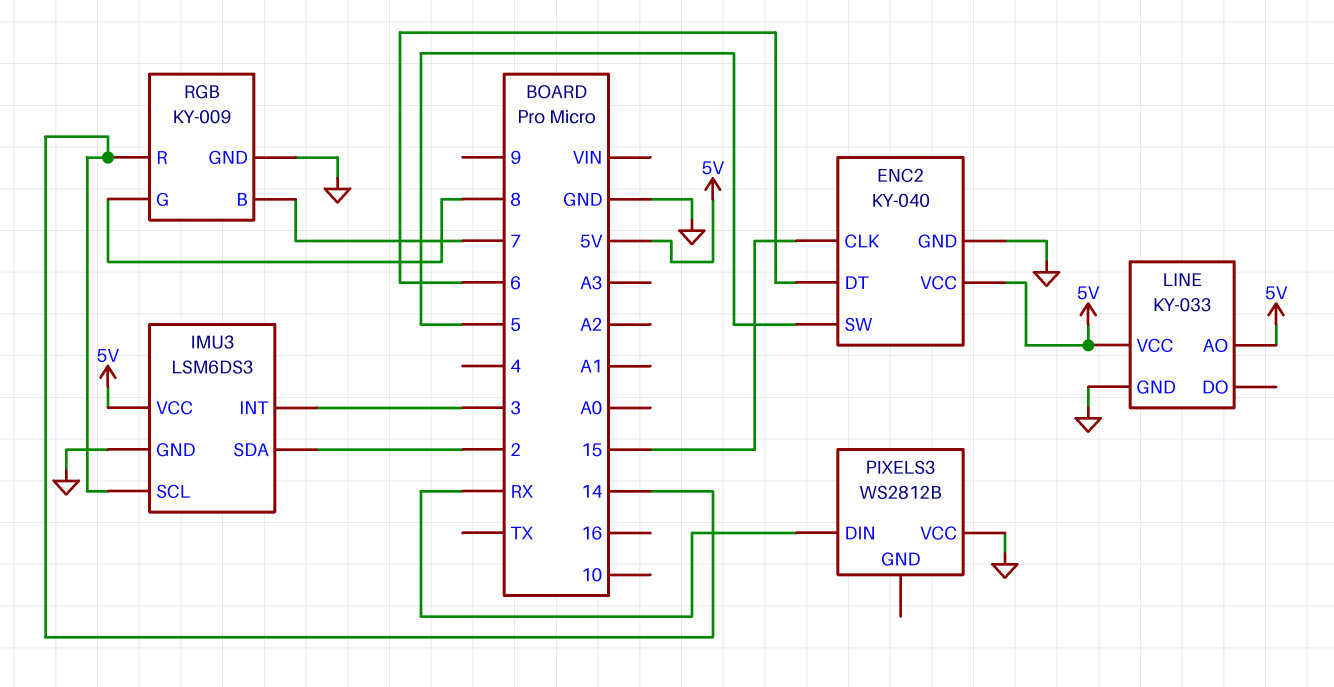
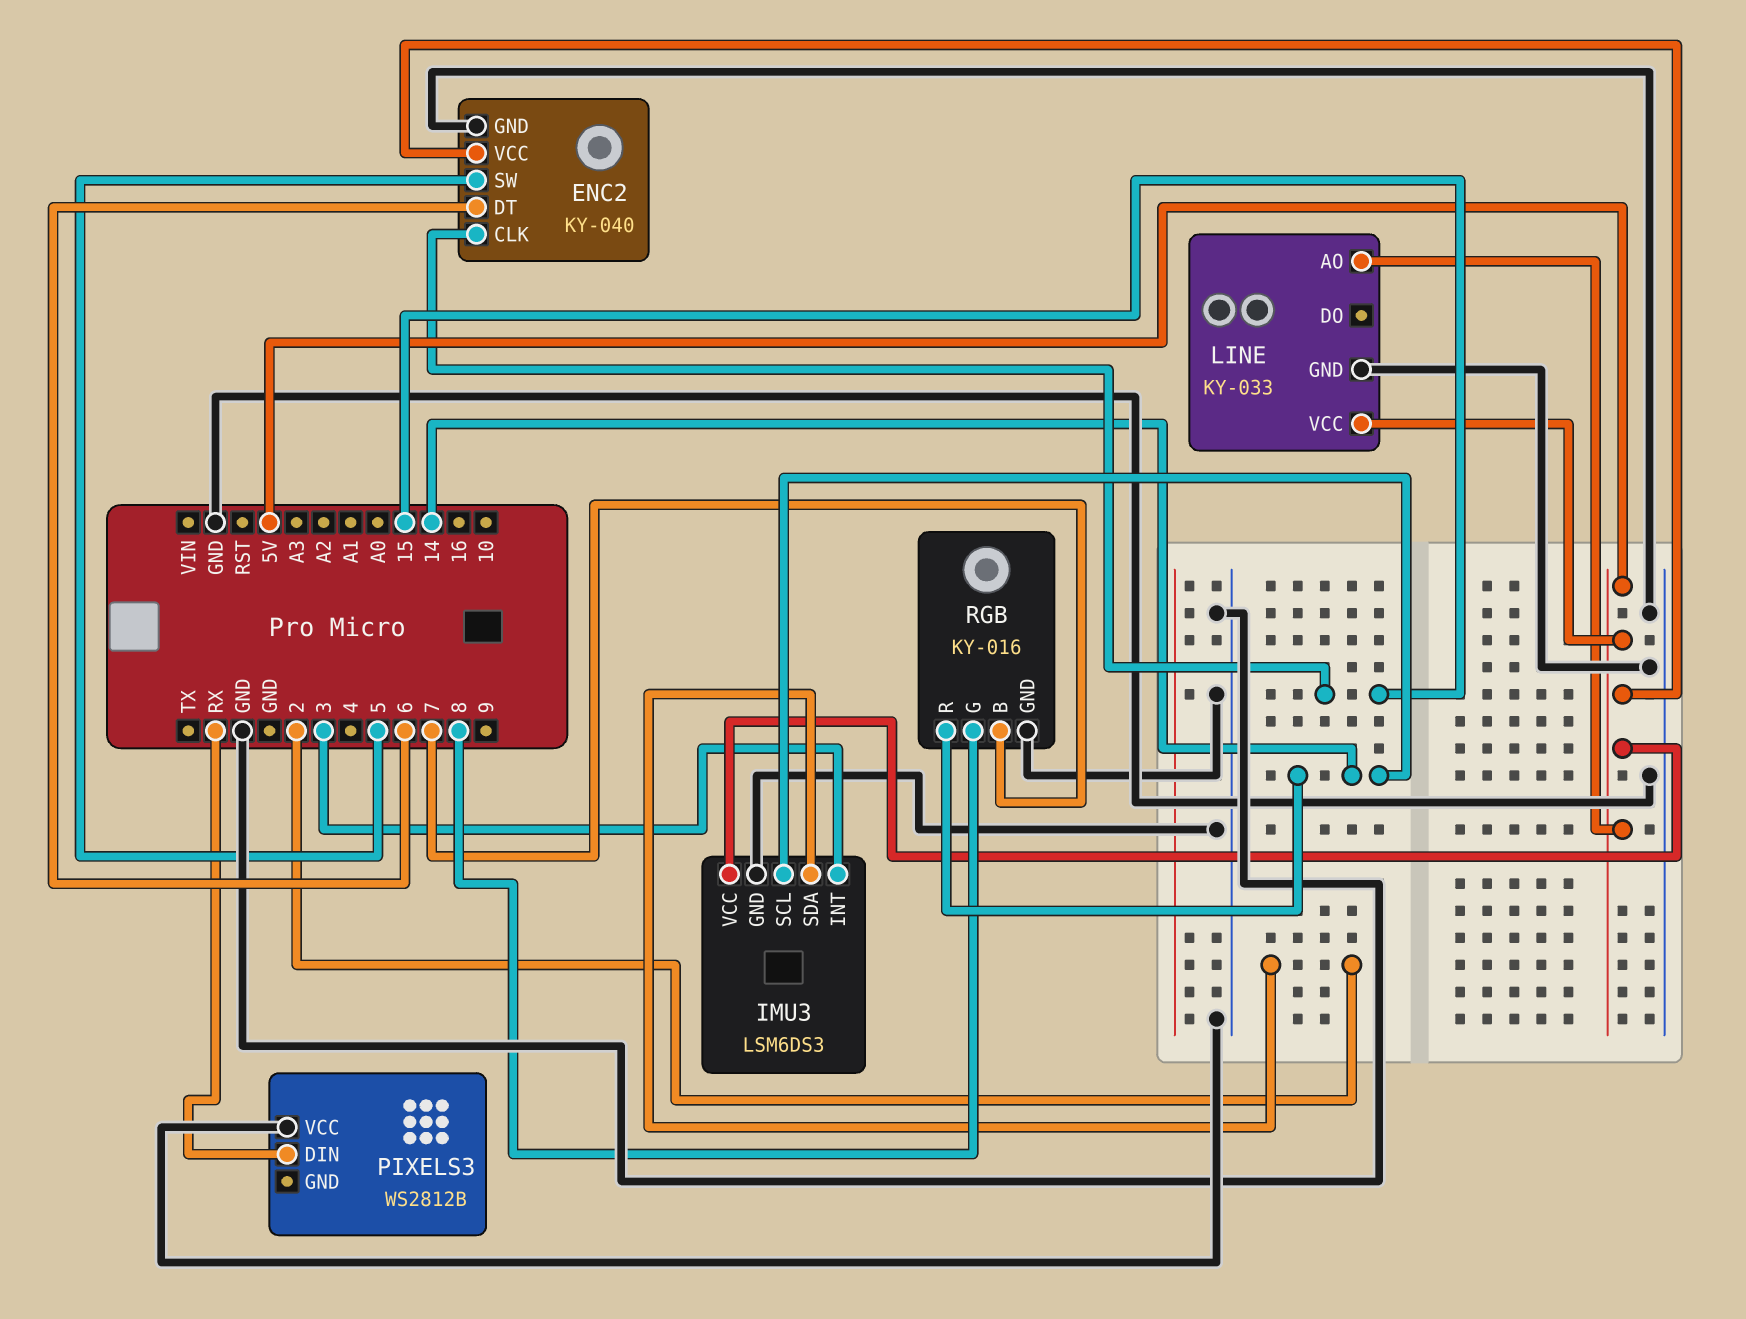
RGB: KY-009 -> KY-016

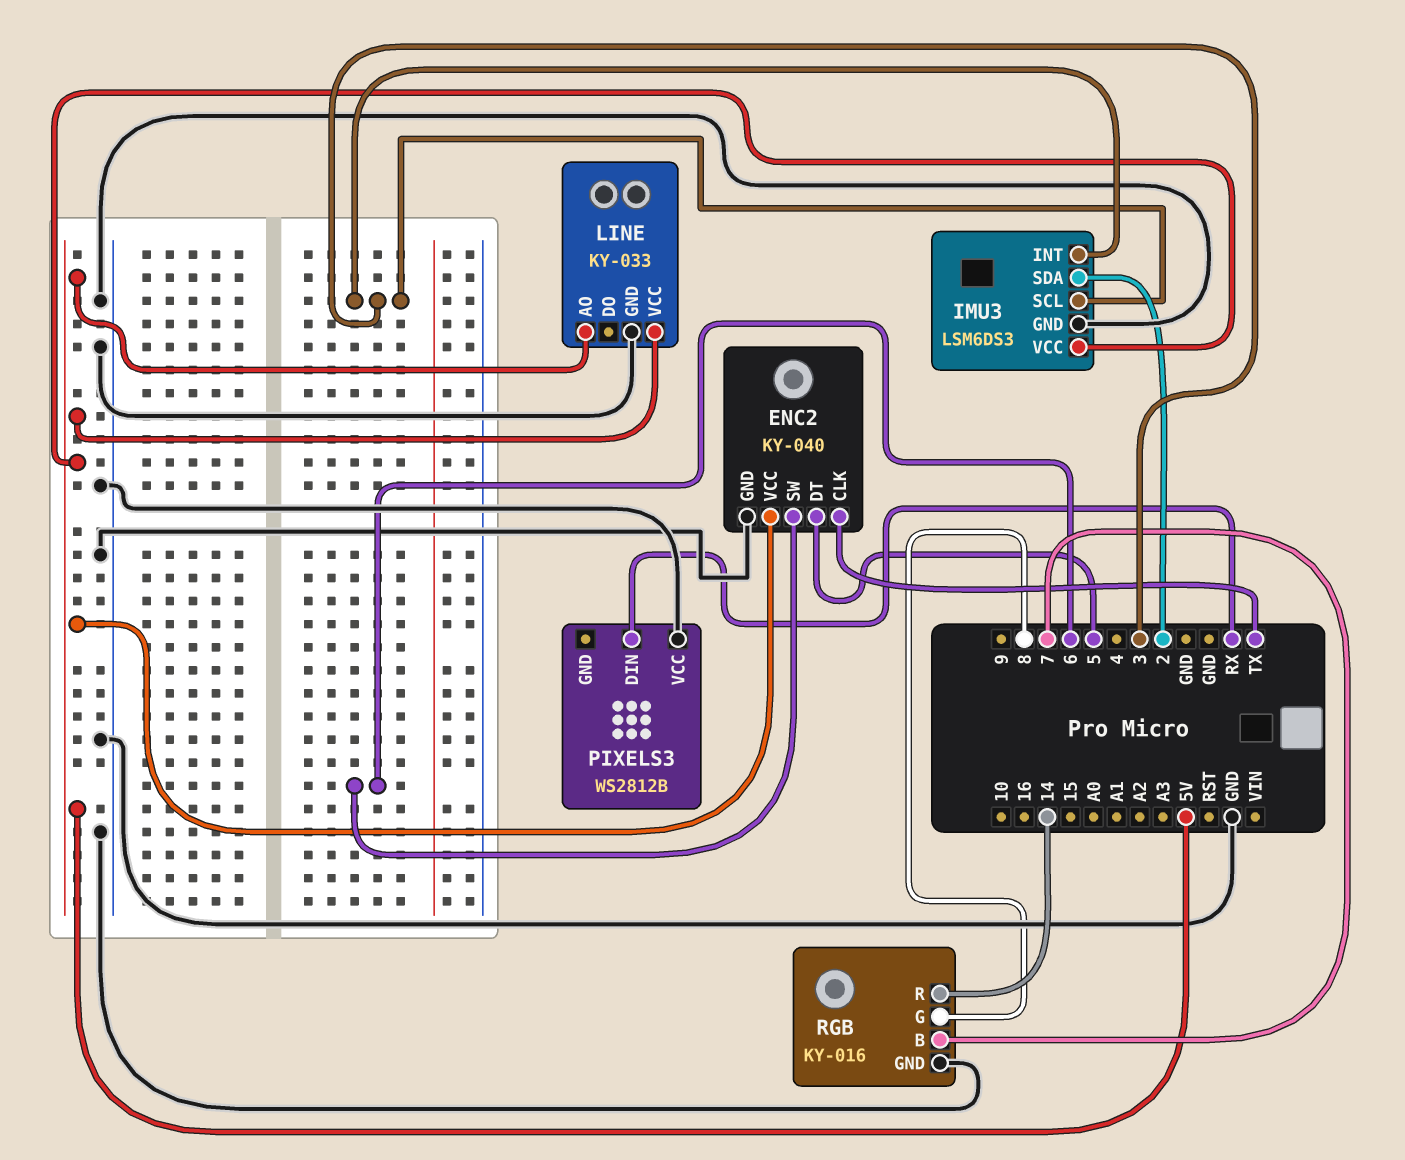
ENC2 pin CLK: 15 -> TX
ENC2 pin DT: 6 -> 5
ENC2 pin SW: 5 -> 6
IMU3 pin SCL: 14 -> 3

